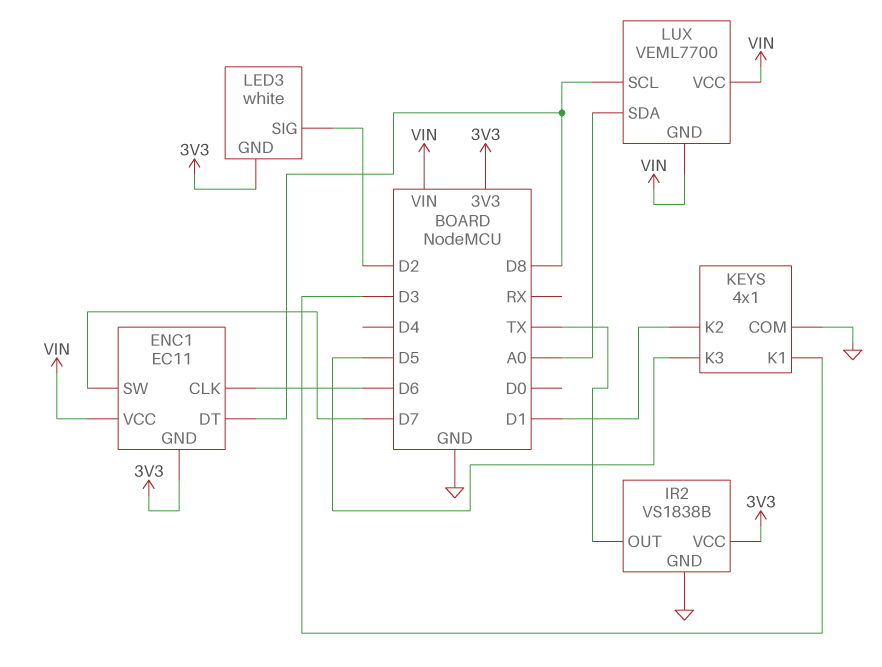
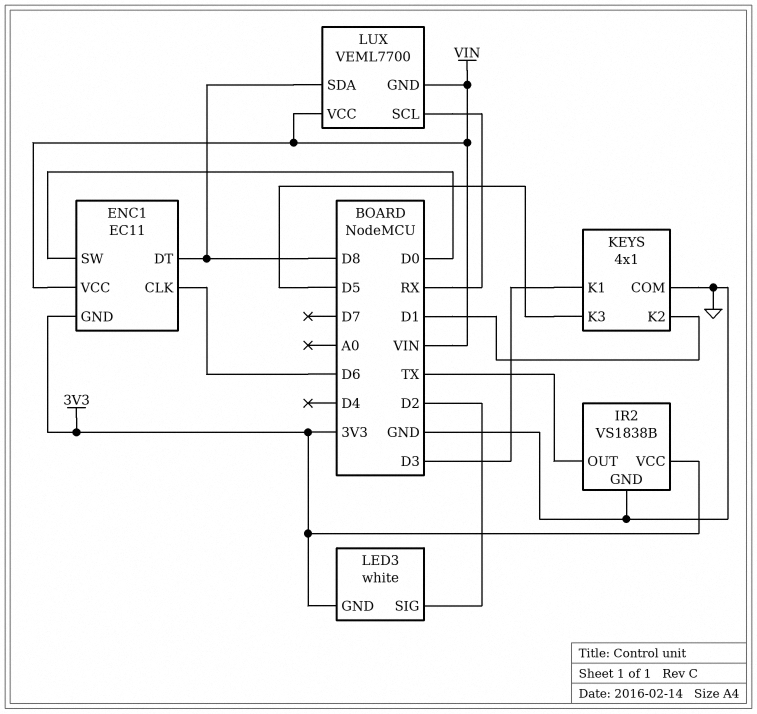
ENC1 pin SW: D7 -> D0
LUX pin SCL: D8 -> RX
LUX pin SDA: A0 -> D8

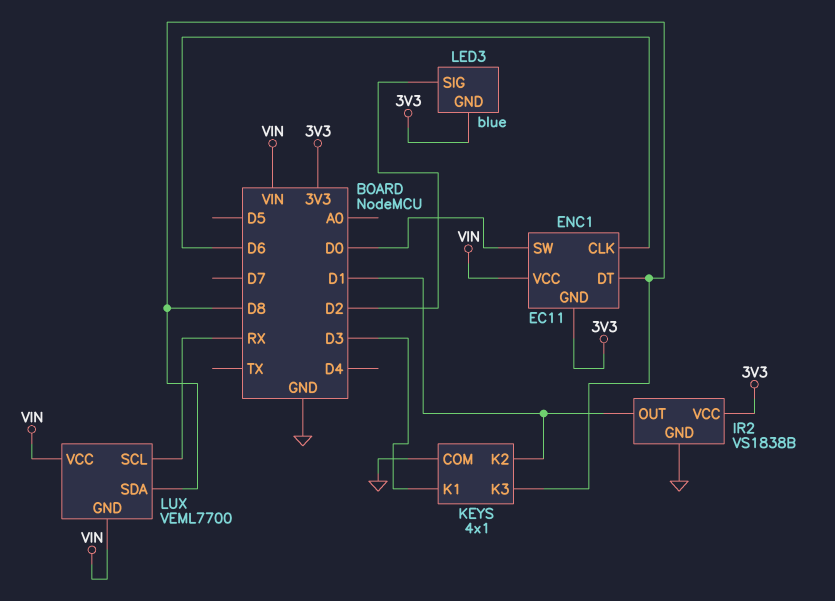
IR2 pin OUT: TX -> D1
KEYS pin K3: D5 -> D8
LED3: white -> blue

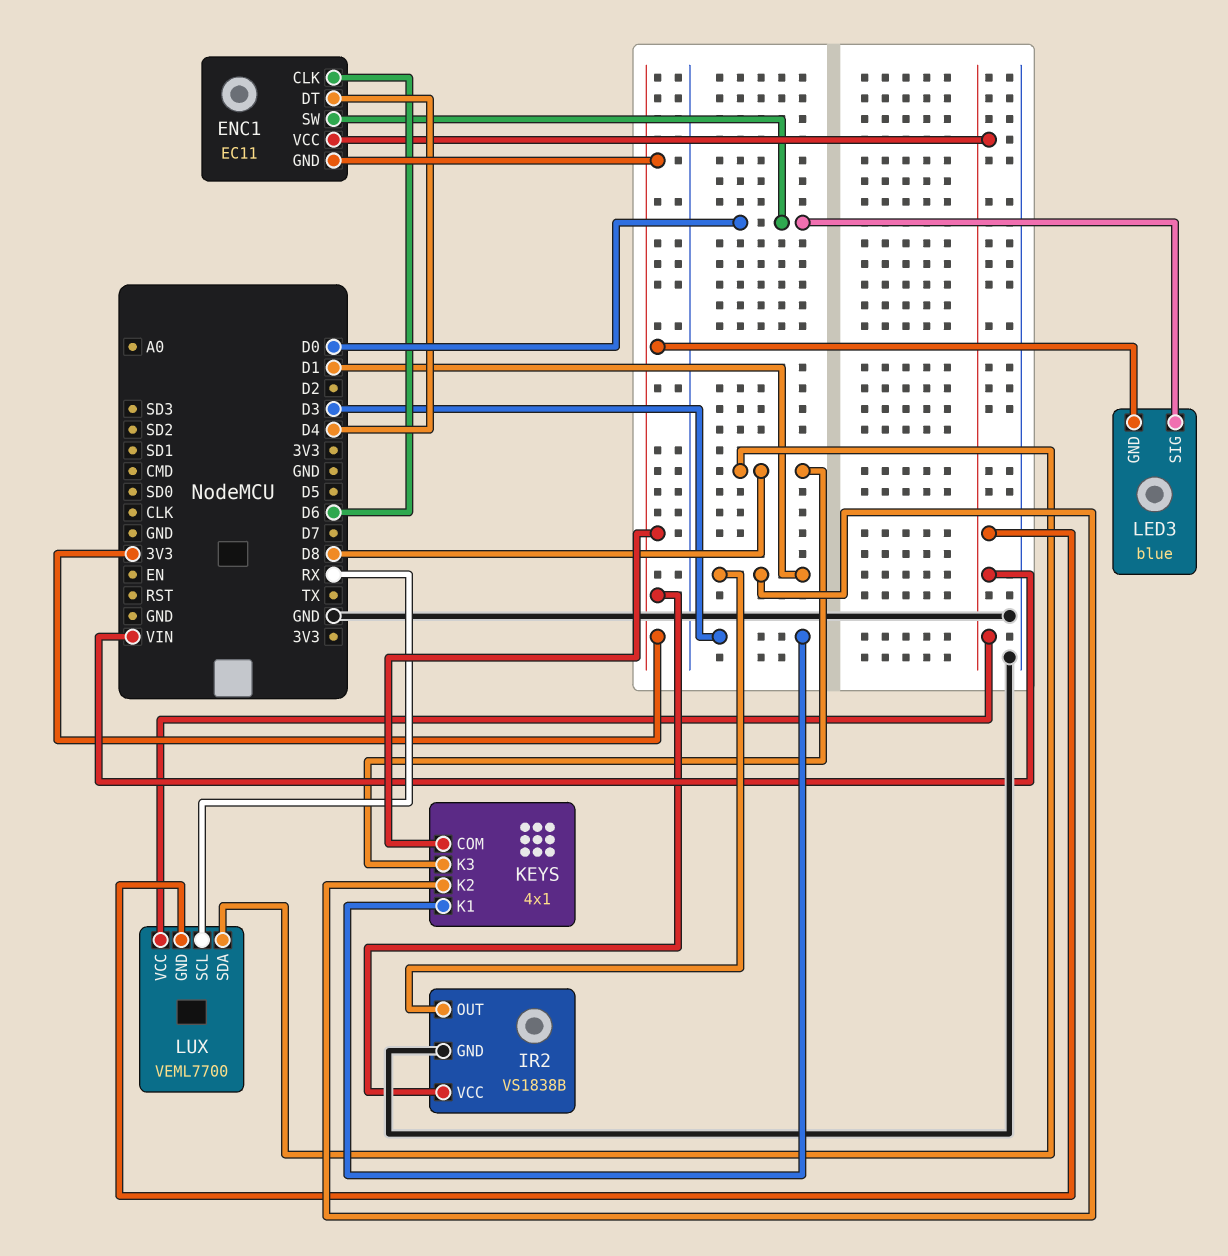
ENC1 pin DT: D8 -> D4
KEYS pin COM: GND -> 3V3
LED3 pin SIG: D2 -> D0

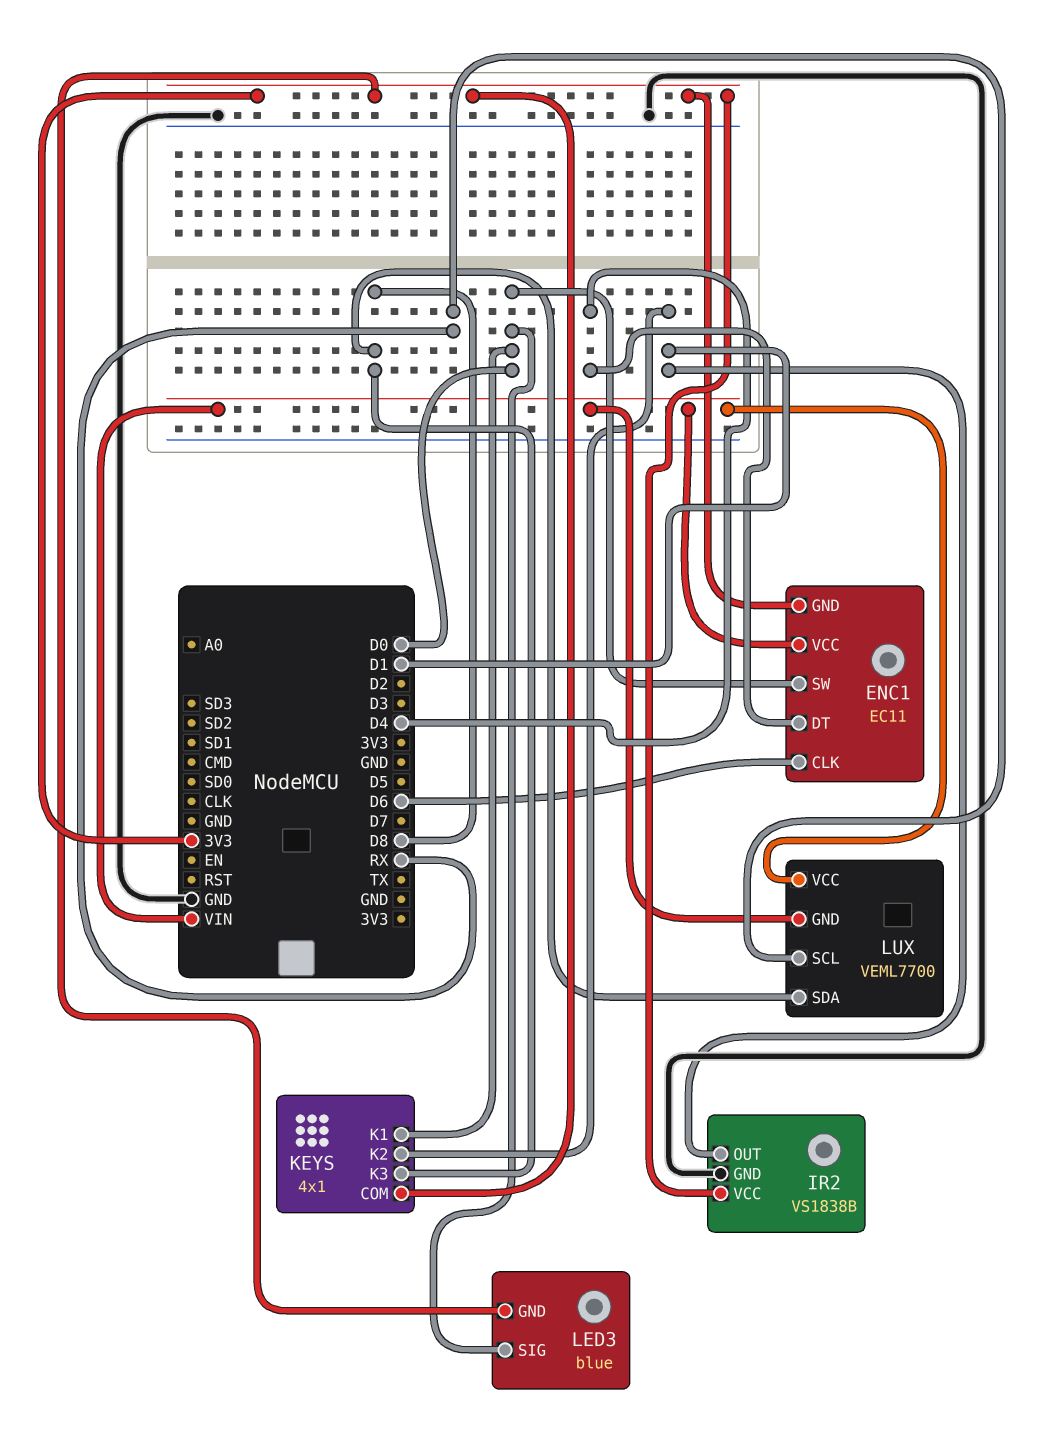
KEYS pin K1: D3 -> D0

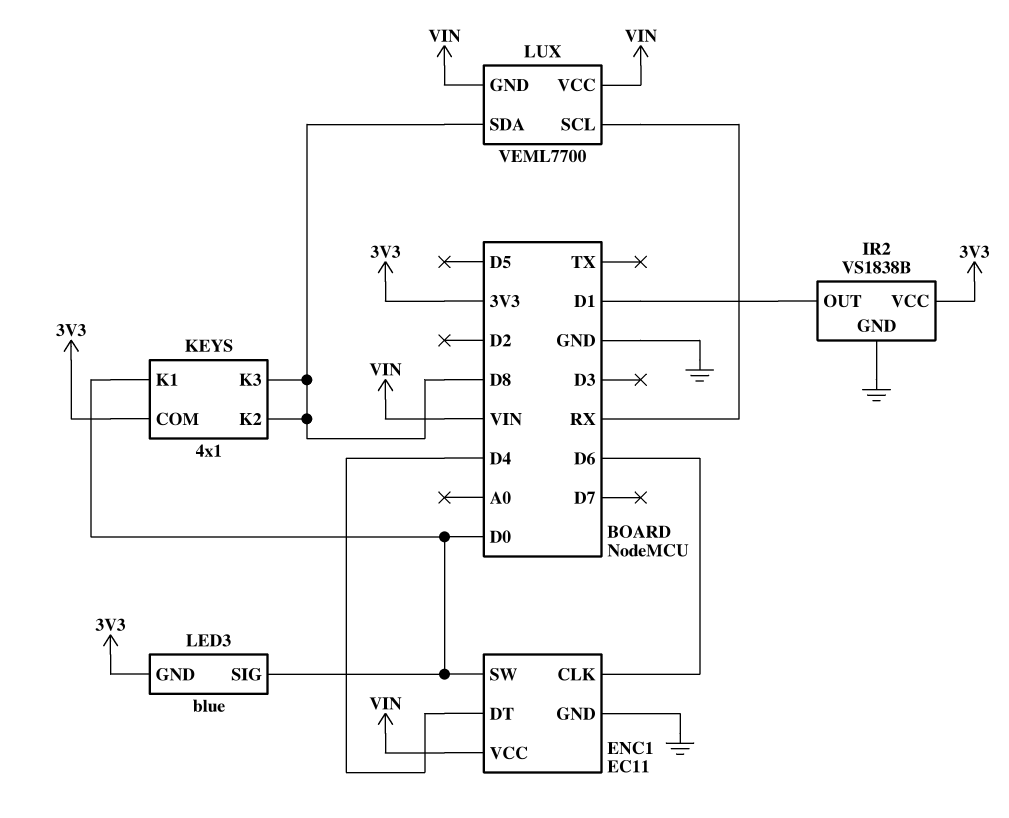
ENC1 pin GND: 3V3 -> GND
KEYS pin K2: D1 -> D8

